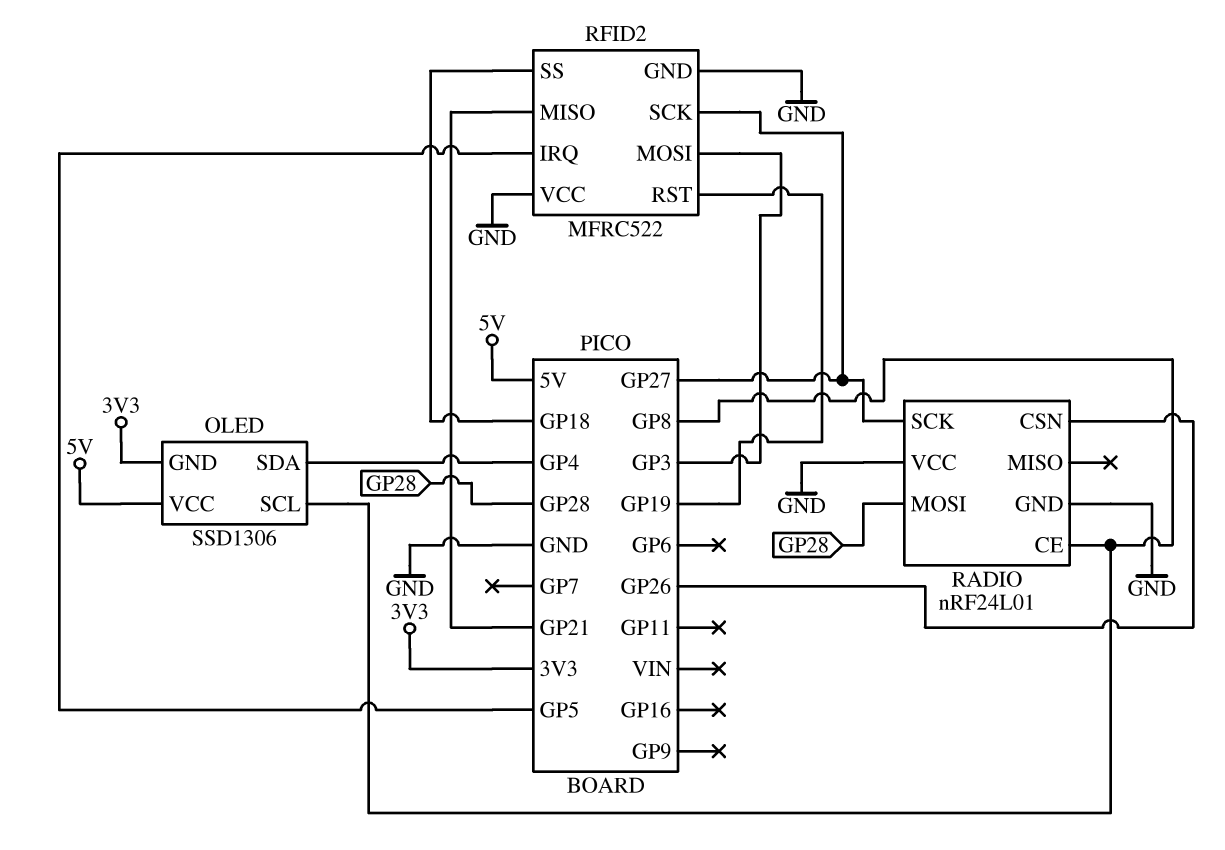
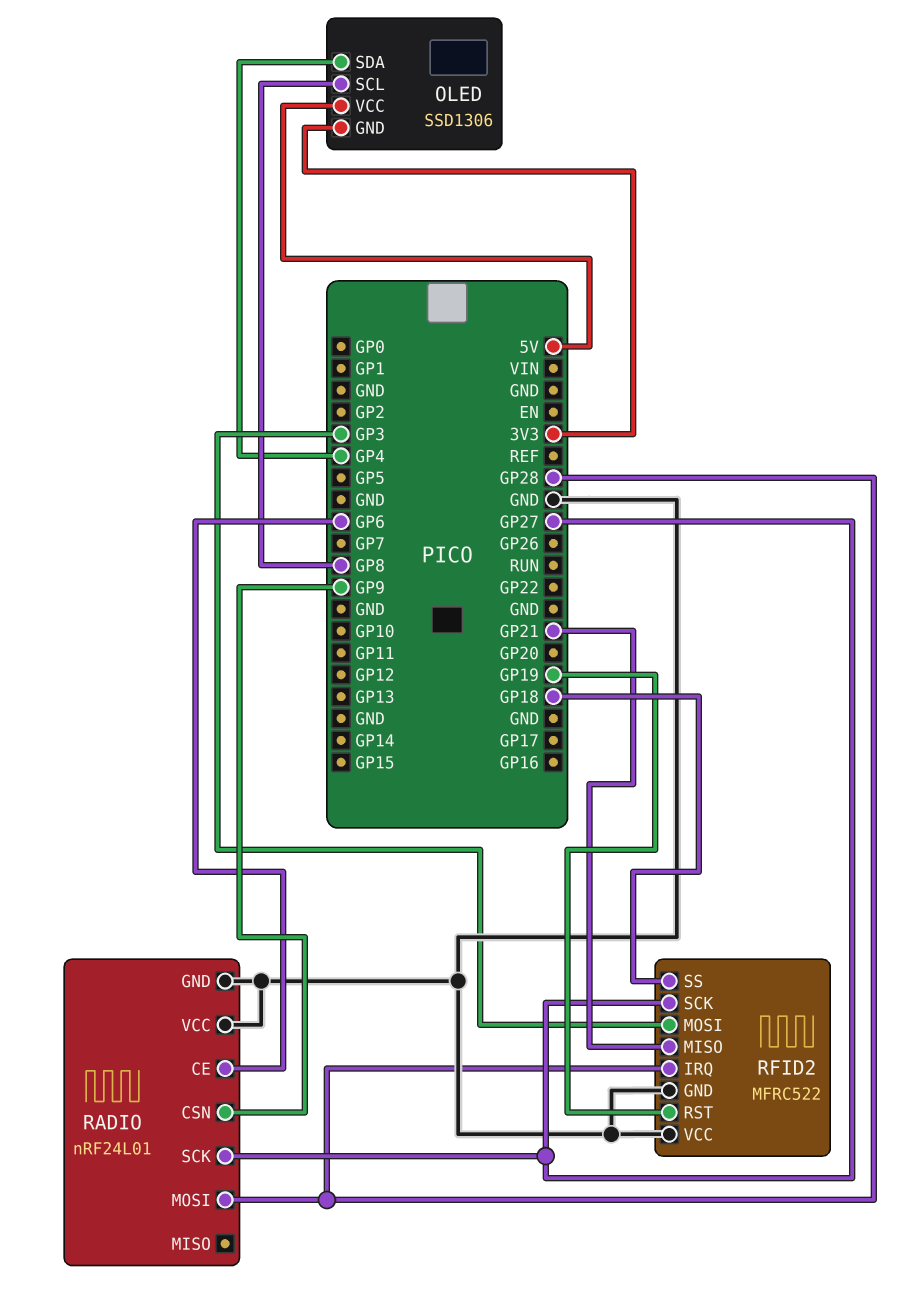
RADIO pin CE: GP8 -> GP6
RADIO pin CSN: GP26 -> GP9
RFID2 pin IRQ: GP5 -> GP28

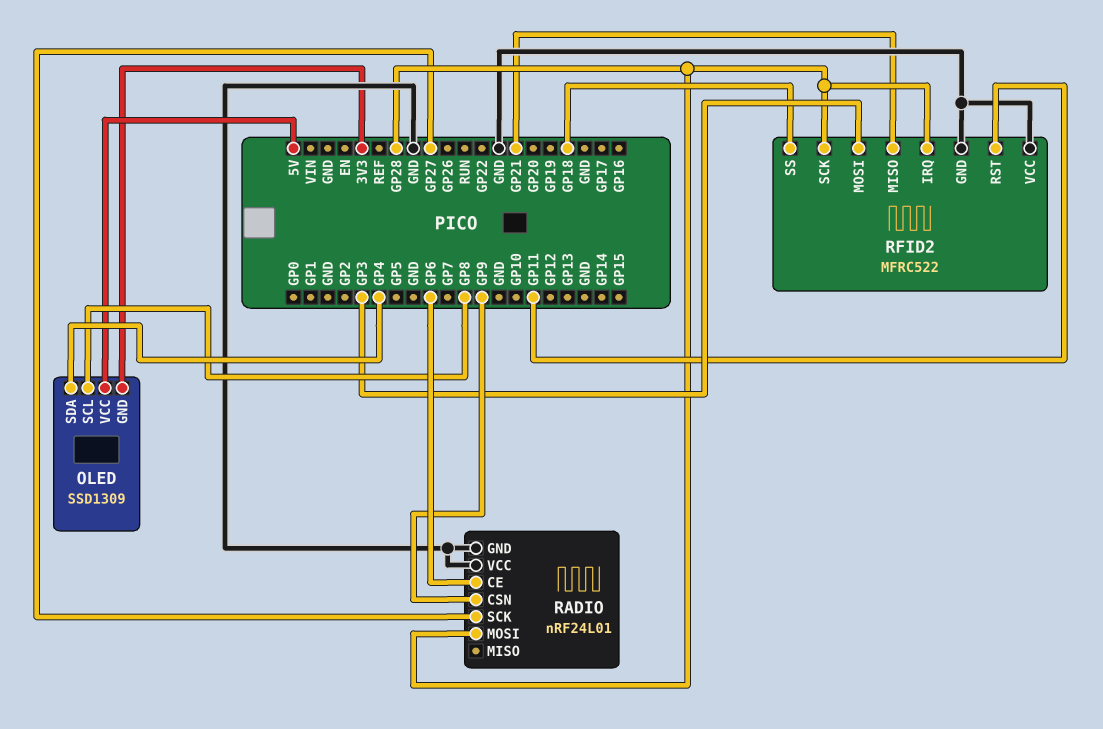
OLED: SSD1306 -> SSD1309
RFID2 pin RST: GP19 -> GP11
RFID2 pin SCK: GP27 -> GP28

